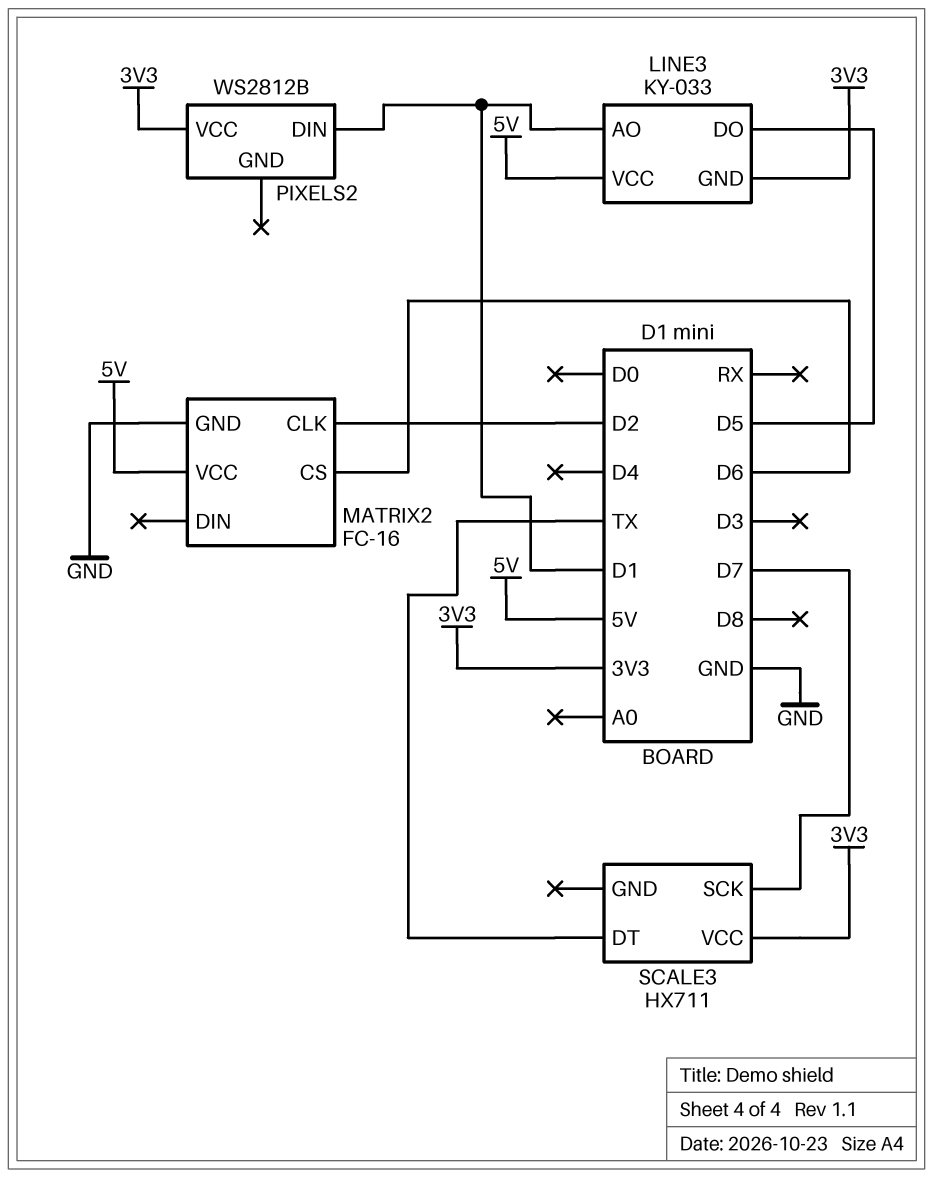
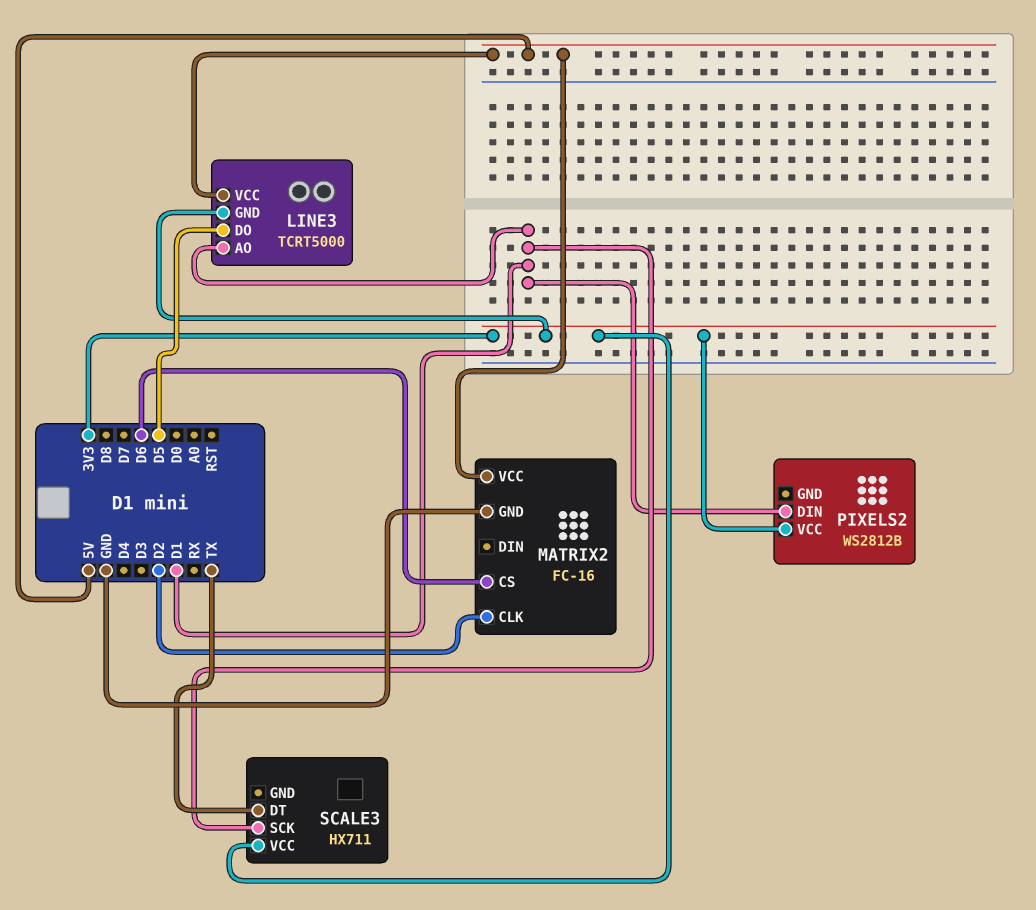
LINE3: KY-033 -> TCRT5000
SCALE3 pin SCK: D7 -> D1

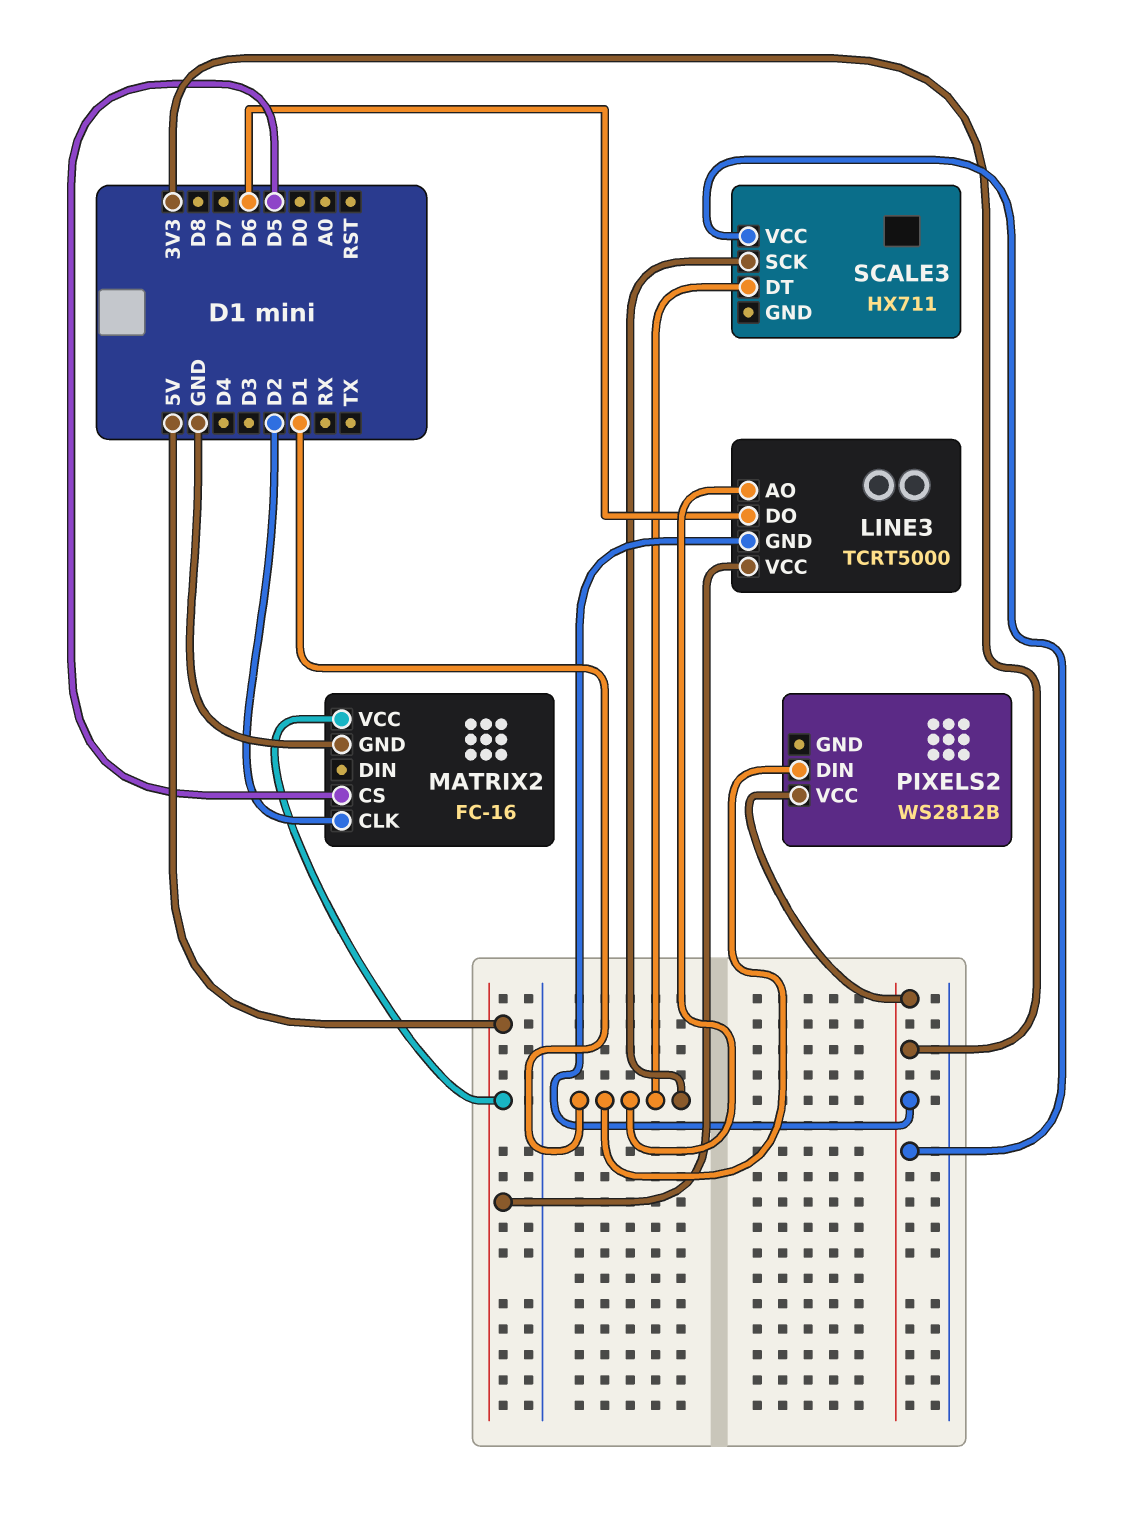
LINE3 pin DO: D5 -> D6
MATRIX2 pin CS: D6 -> D5
SCALE3 pin DT: TX -> D1

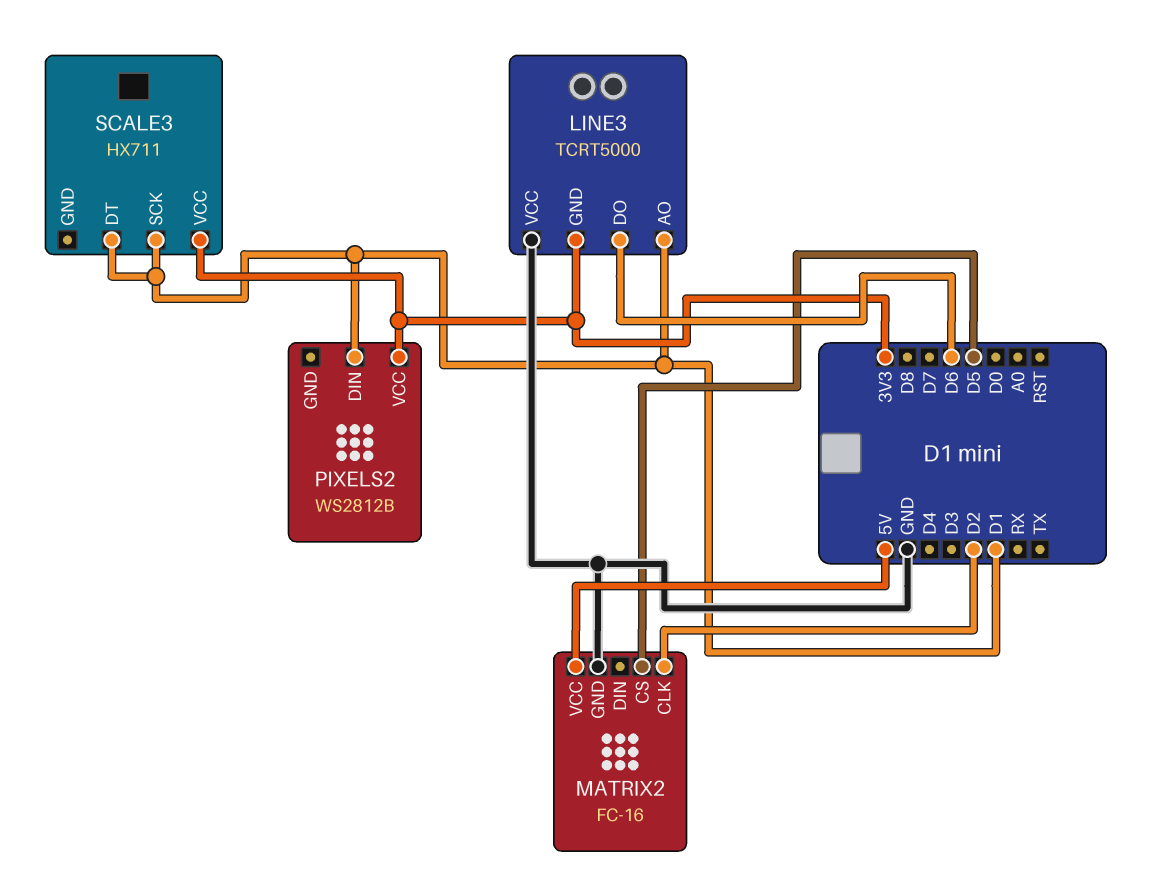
LINE3 pin VCC: 5V -> GND

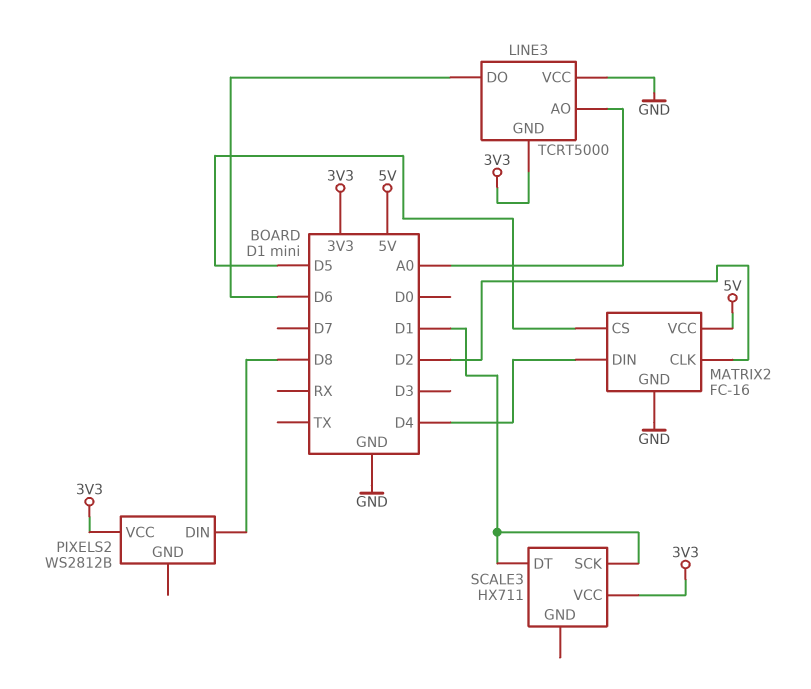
LINE3 pin AO: D1 -> A0
MATRIX2 pin DIN: none -> D4
PIXELS2 pin DIN: D1 -> D8

